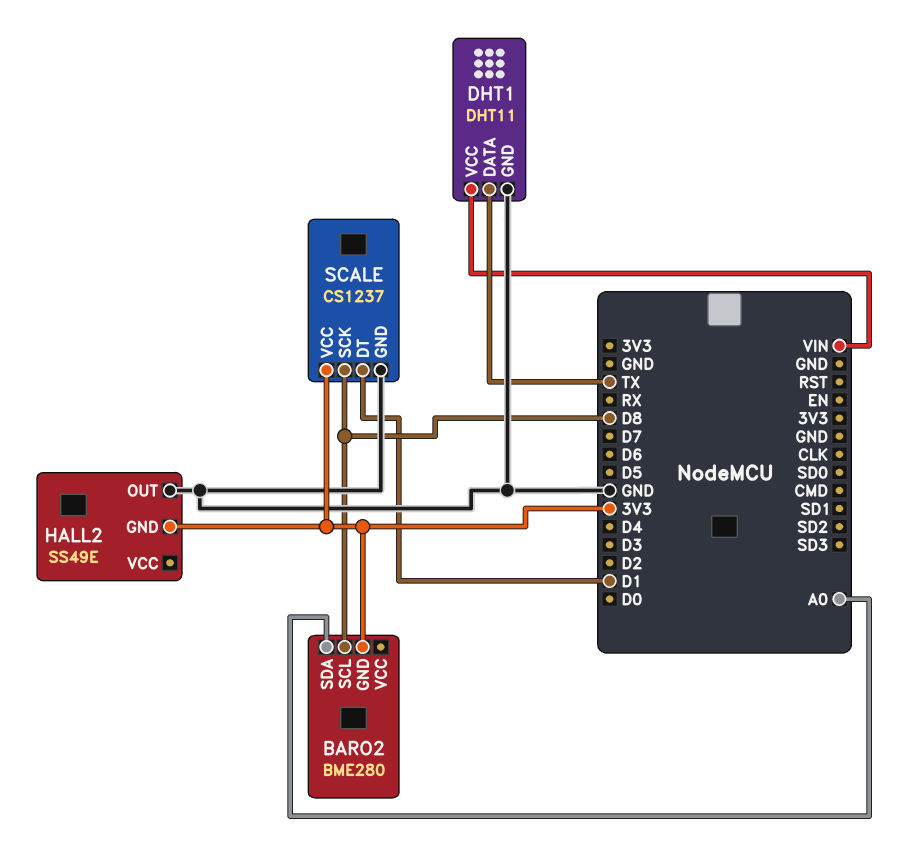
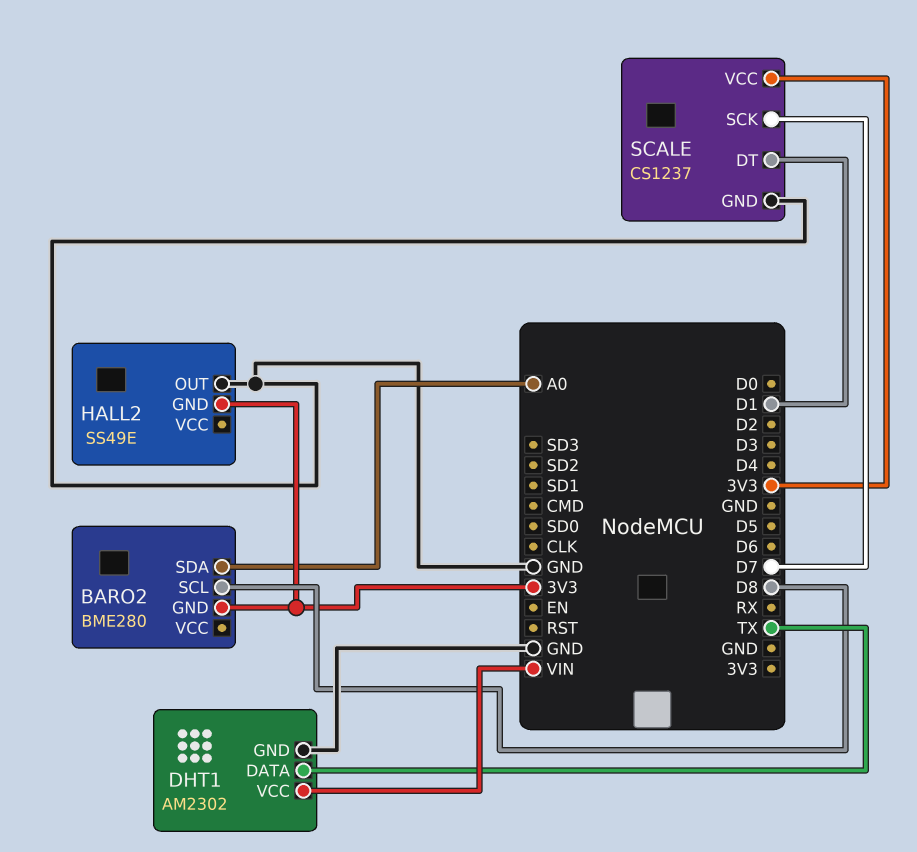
DHT1: DHT11 -> AM2302
SCALE pin SCK: D8 -> D7

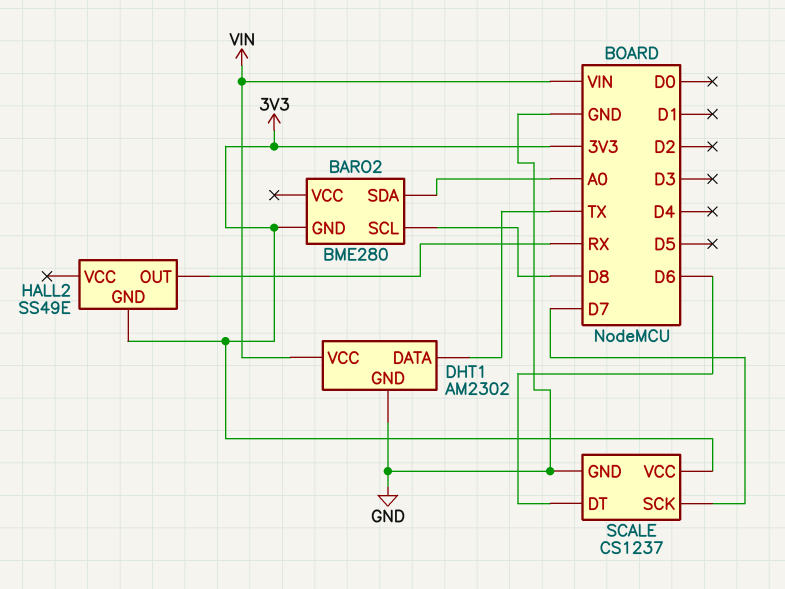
HALL2 pin OUT: GND -> RX
SCALE pin DT: D1 -> D6

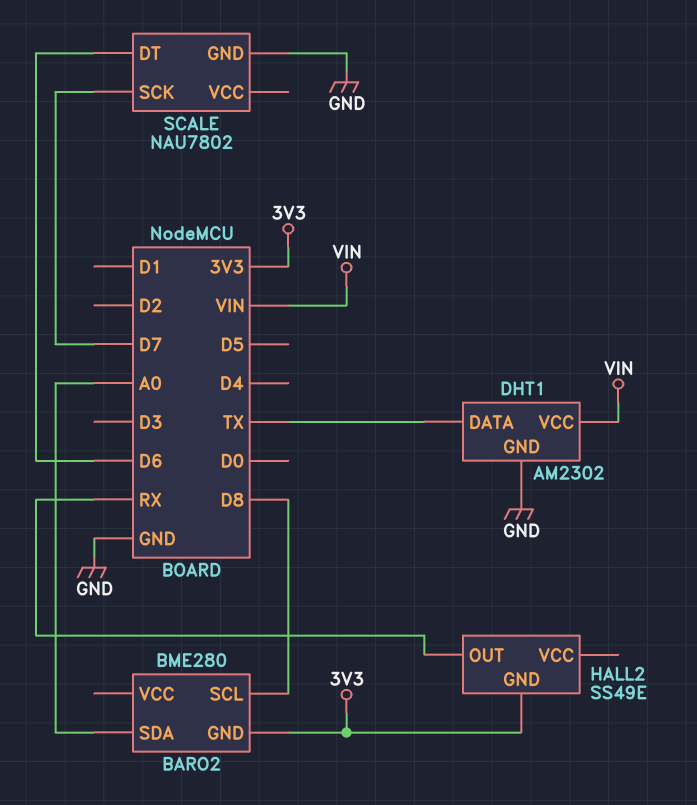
SCALE: CS1237 -> NAU7802
SCALE pin VCC: 3V3 -> none

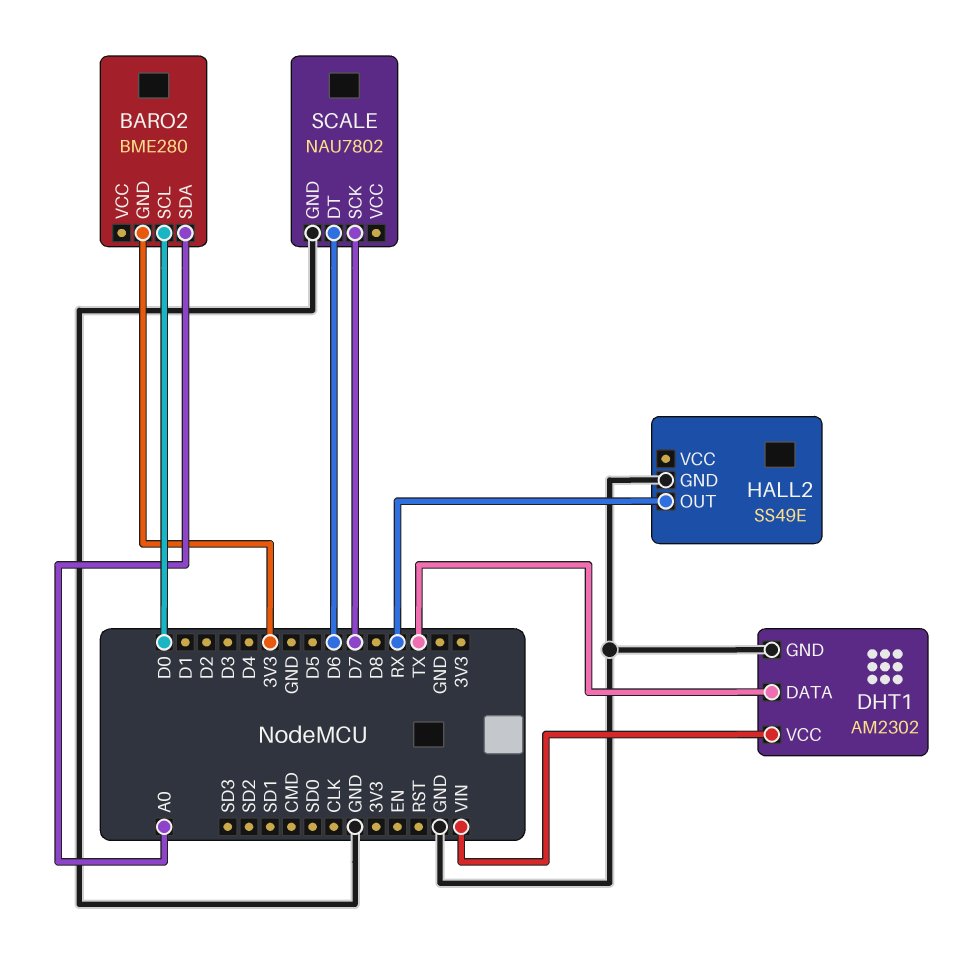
BARO2 pin SCL: D8 -> D0
HALL2 pin GND: 3V3 -> GND

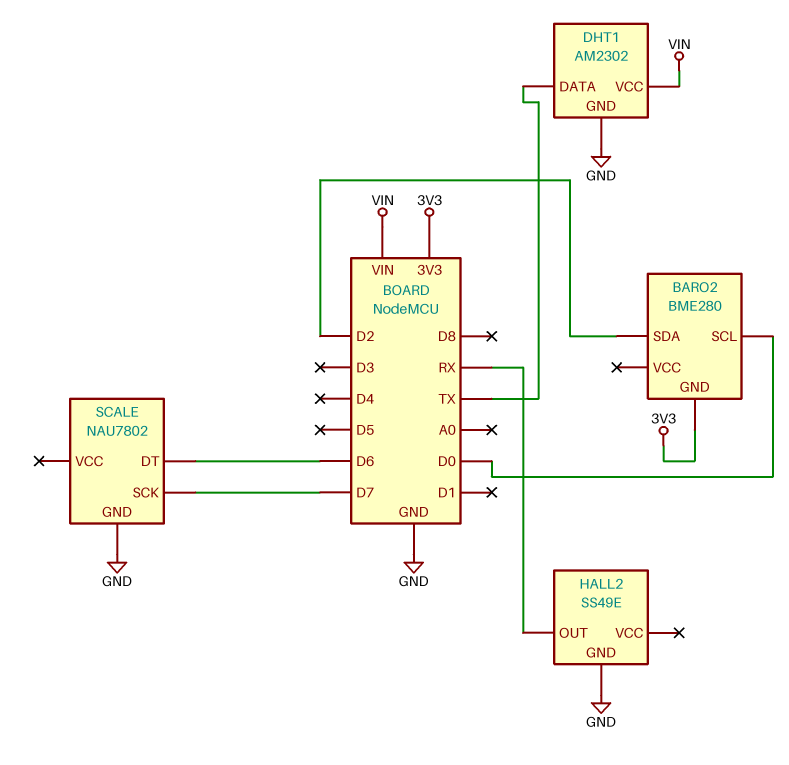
BARO2 pin SDA: A0 -> D2

